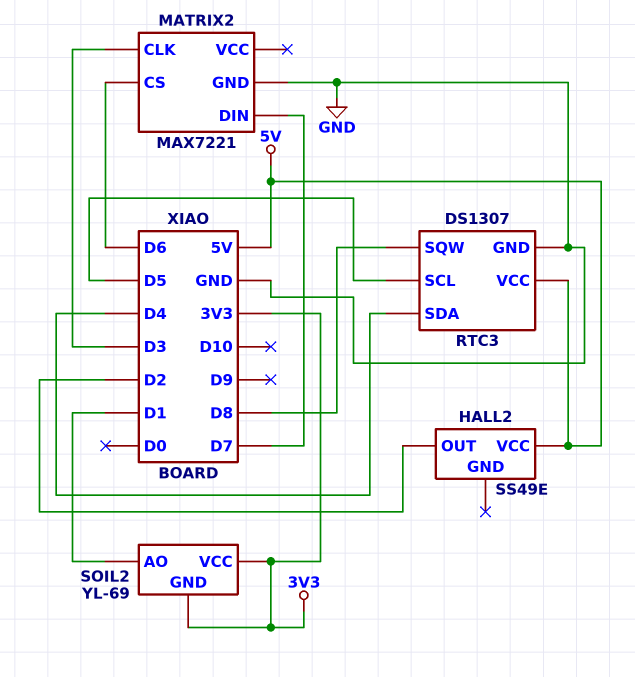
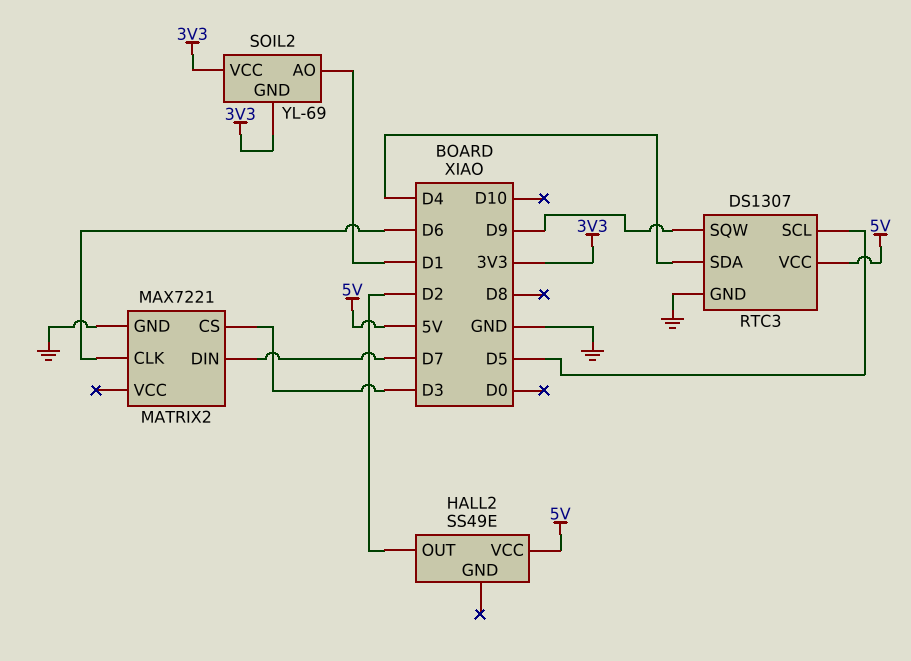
MATRIX2 pin CLK: D3 -> D6
MATRIX2 pin CS: D6 -> D3
RTC3 pin SQW: D8 -> D9

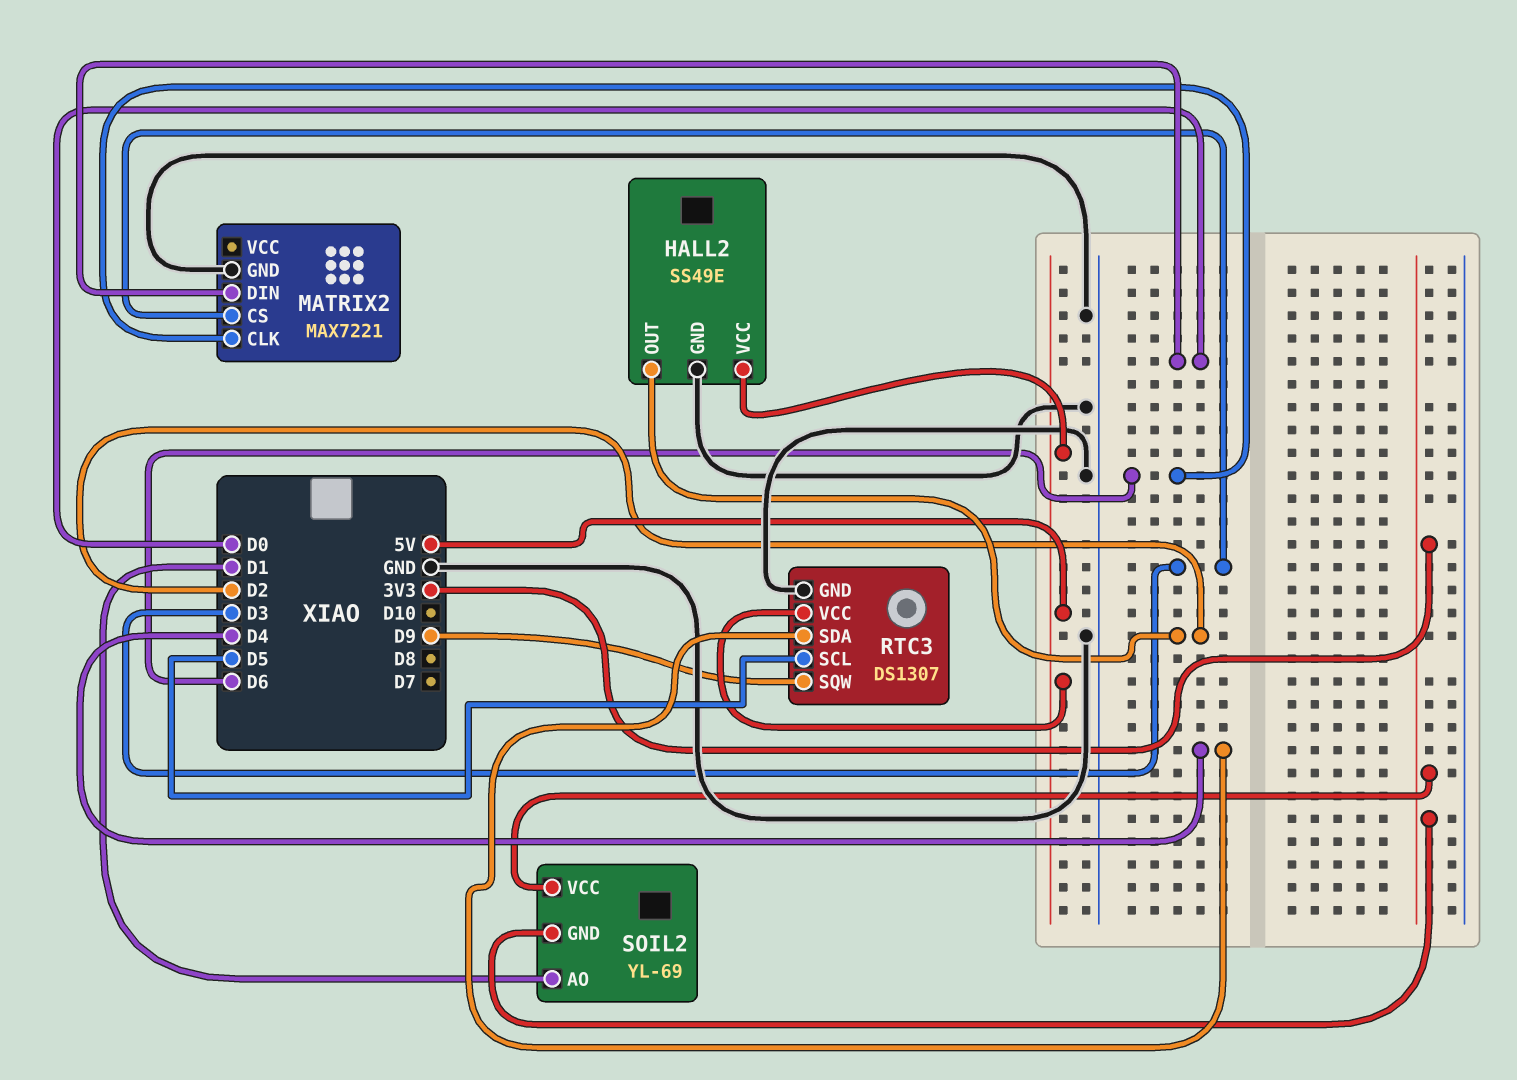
HALL2 pin GND: none -> GND
MATRIX2 pin DIN: D7 -> D0

